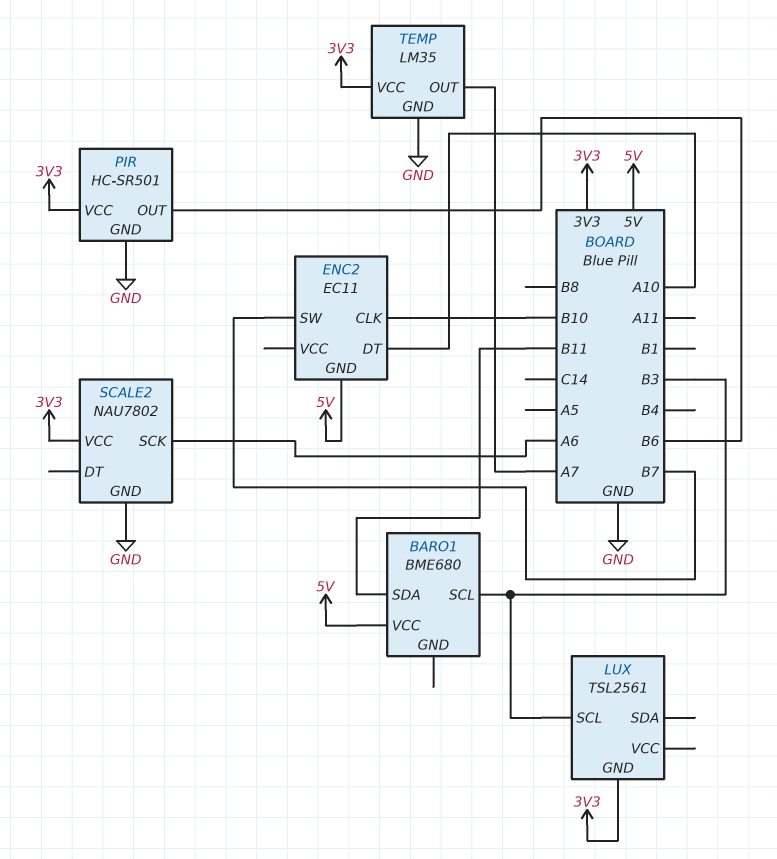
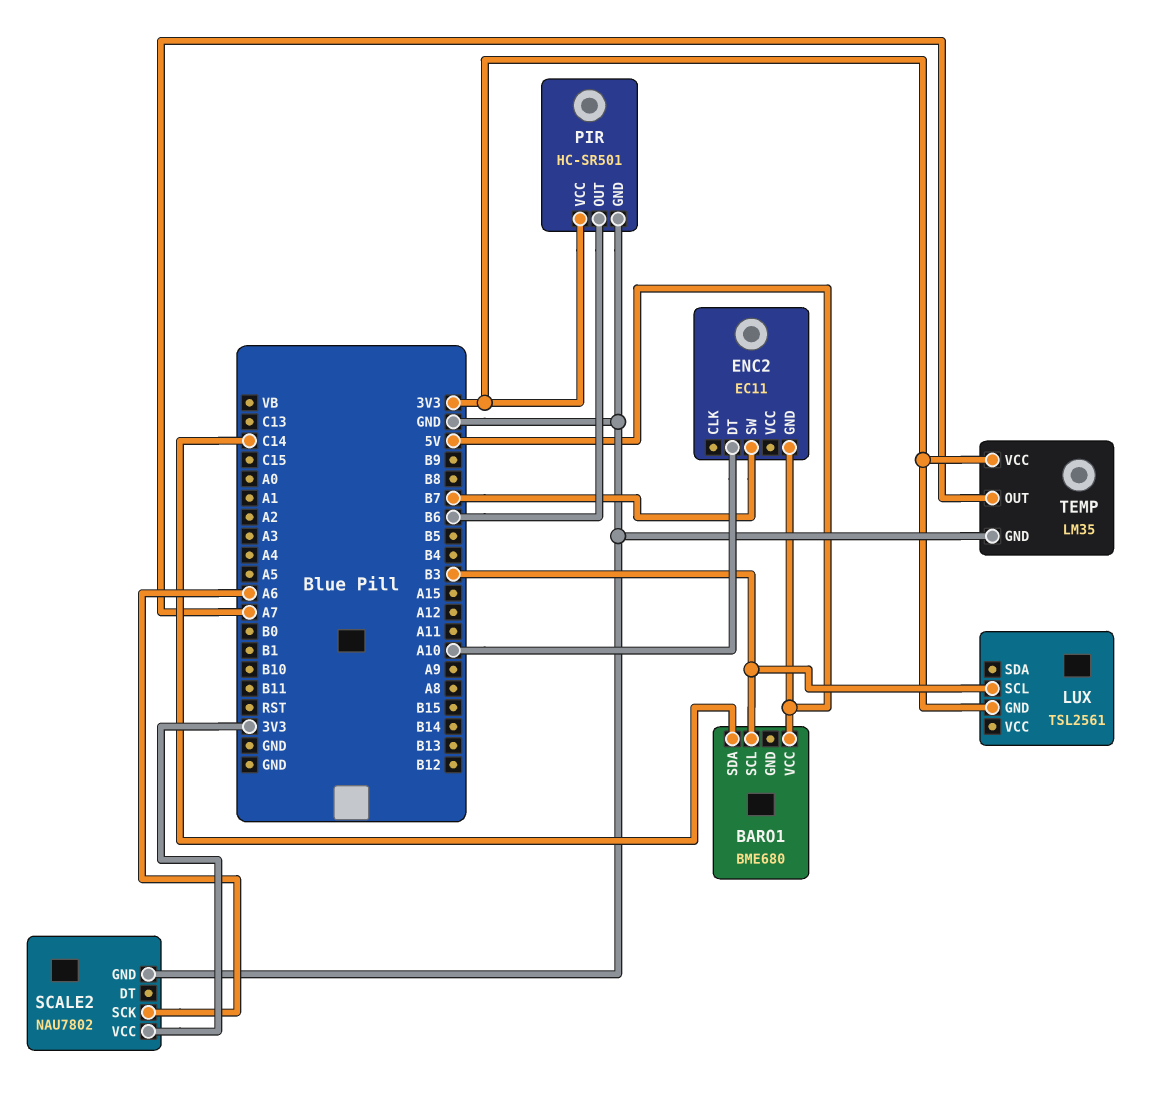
BARO1 pin SDA: B11 -> C14
ENC2 pin CLK: B10 -> none

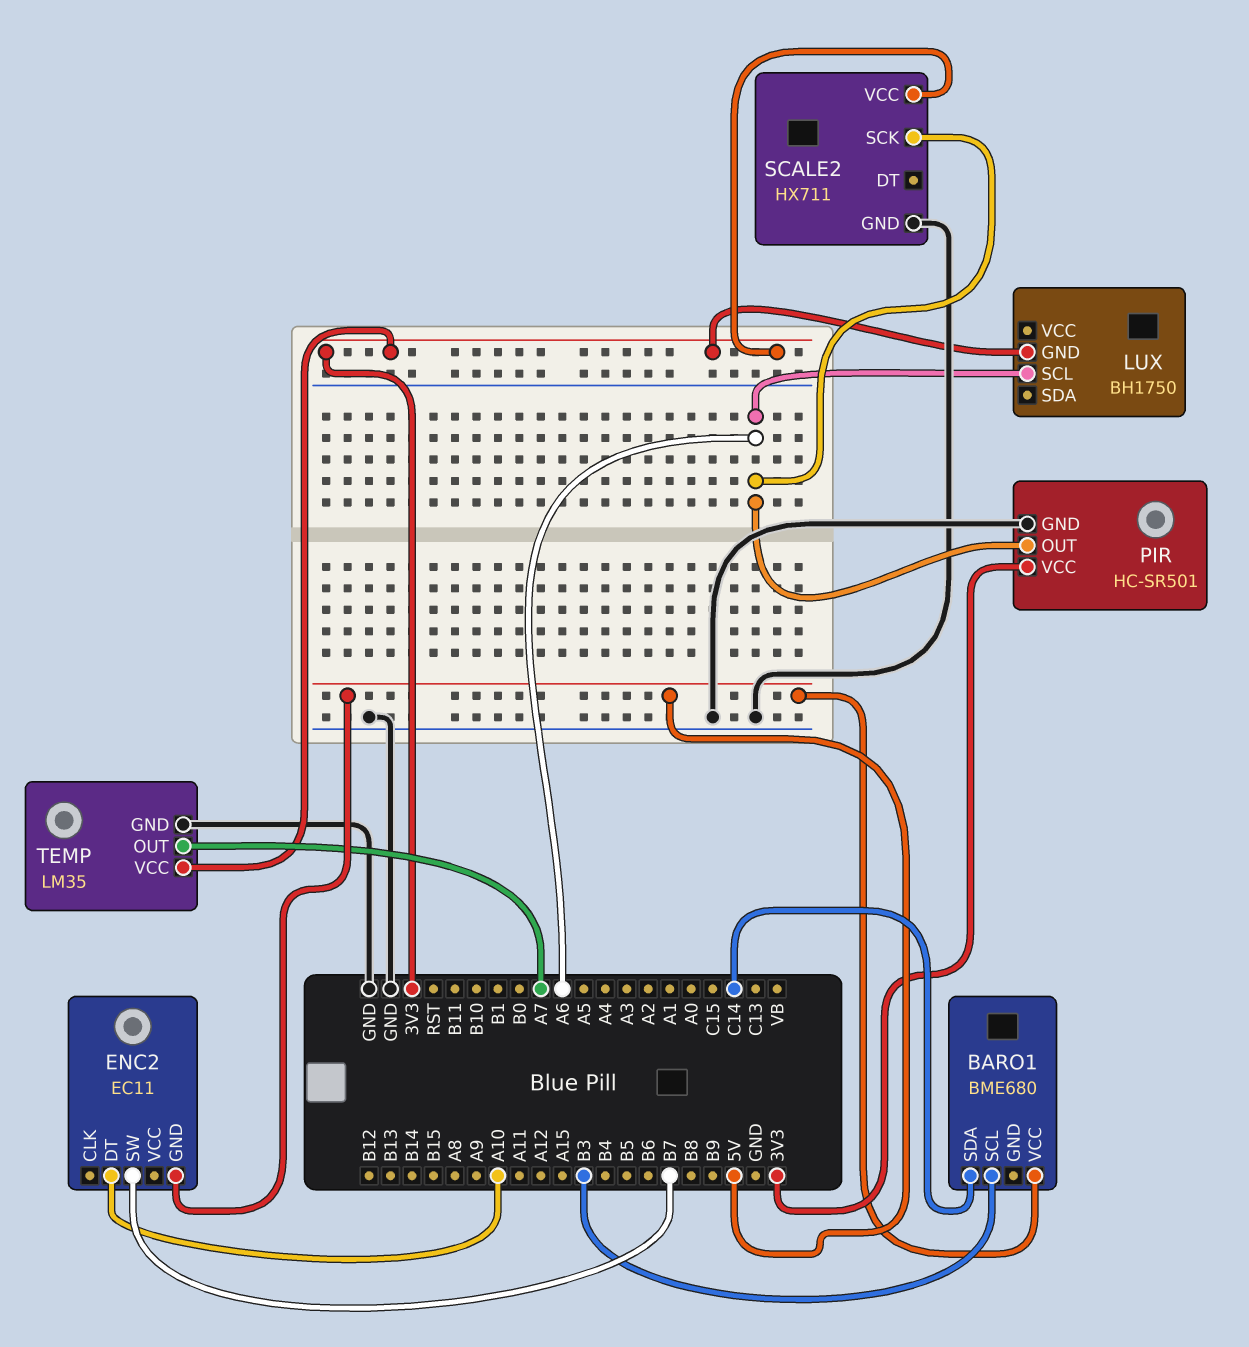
LUX: TSL2561 -> BH1750
LUX pin SCL: B3 -> A6
PIR pin OUT: B6 -> A6
SCALE2: NAU7802 -> HX711

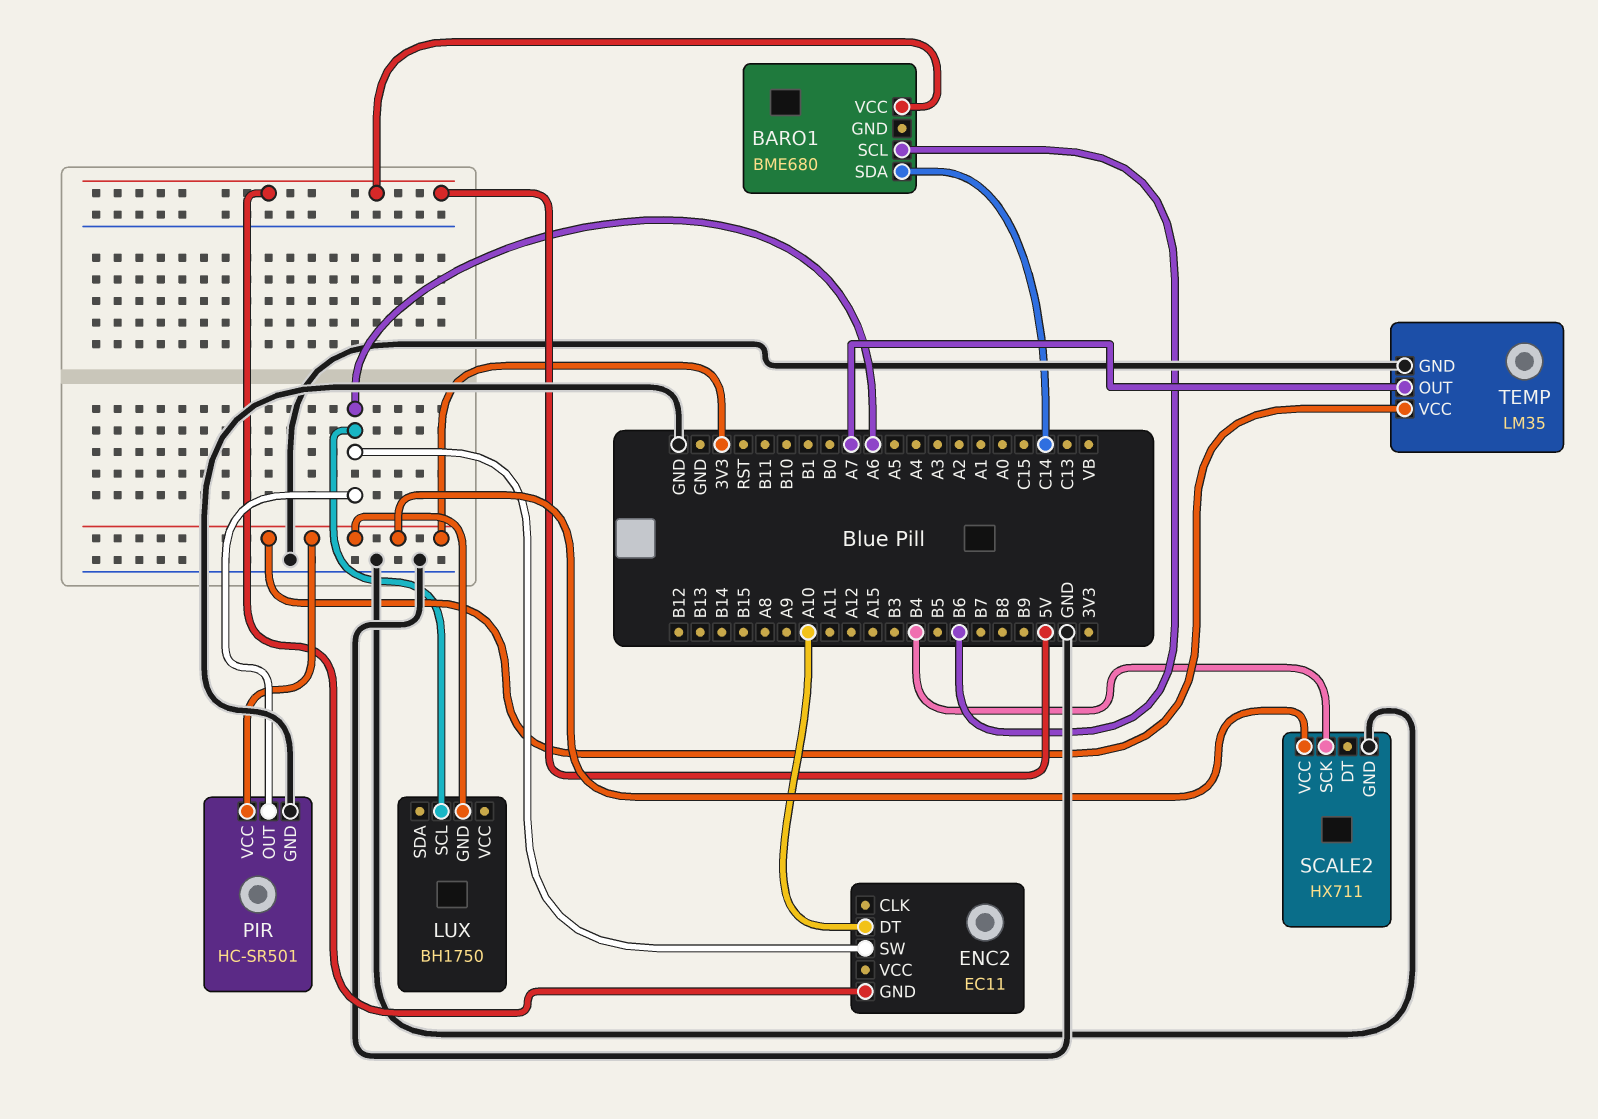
BARO1 pin SCL: B3 -> B6
ENC2 pin SW: B7 -> A6
SCALE2 pin SCK: A6 -> B4

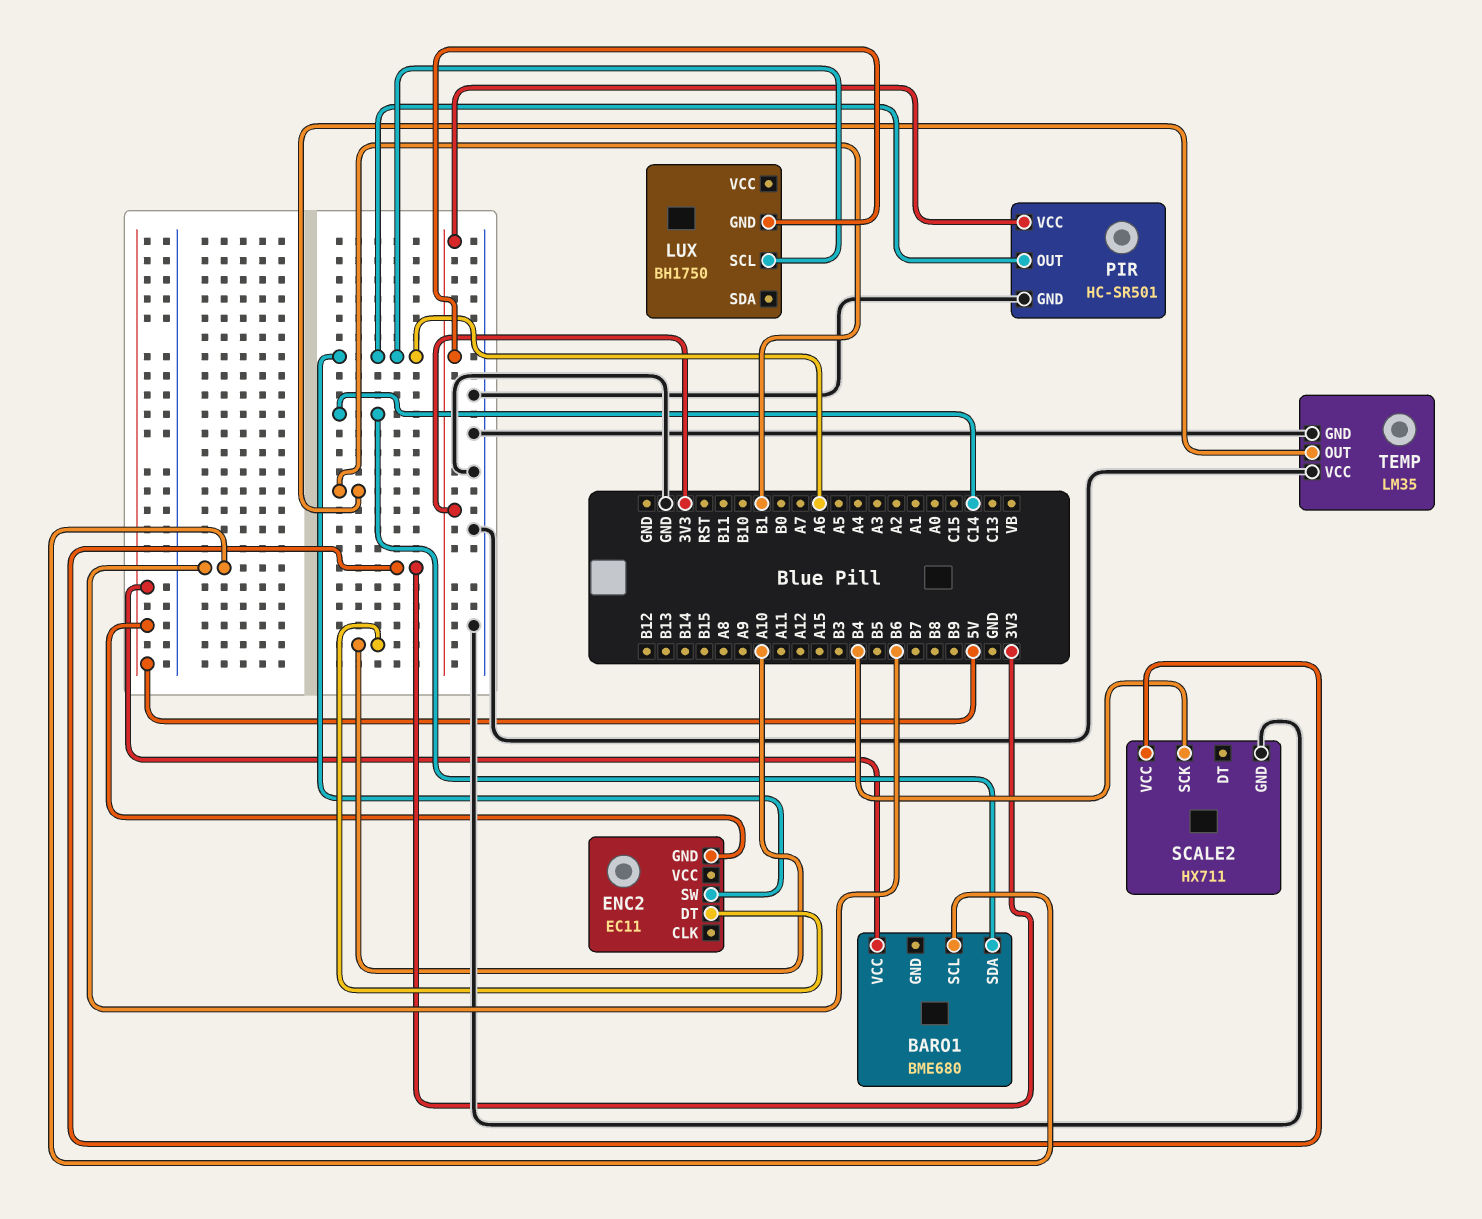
TEMP pin OUT: A7 -> B1
TEMP pin VCC: 3V3 -> GND

